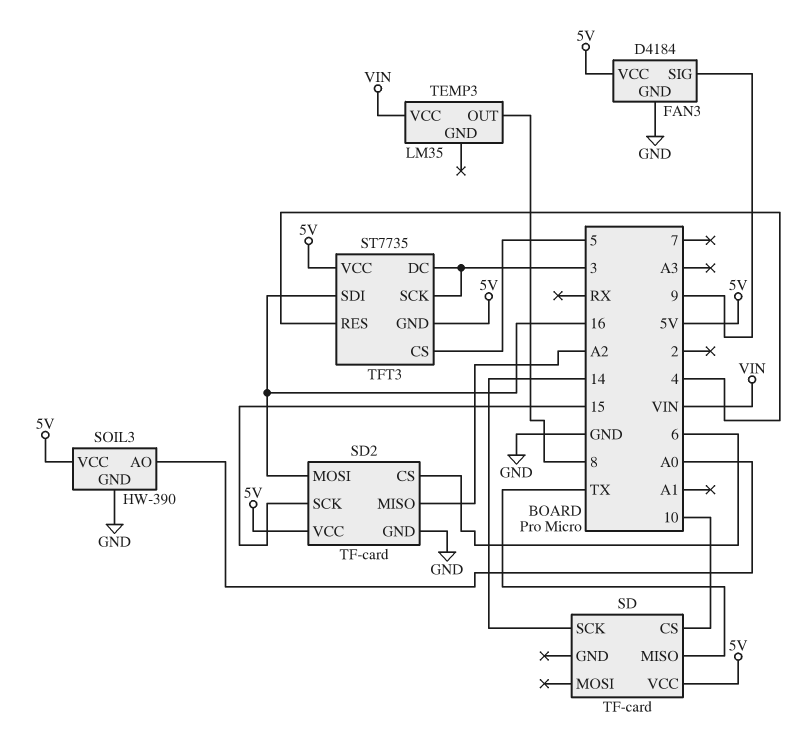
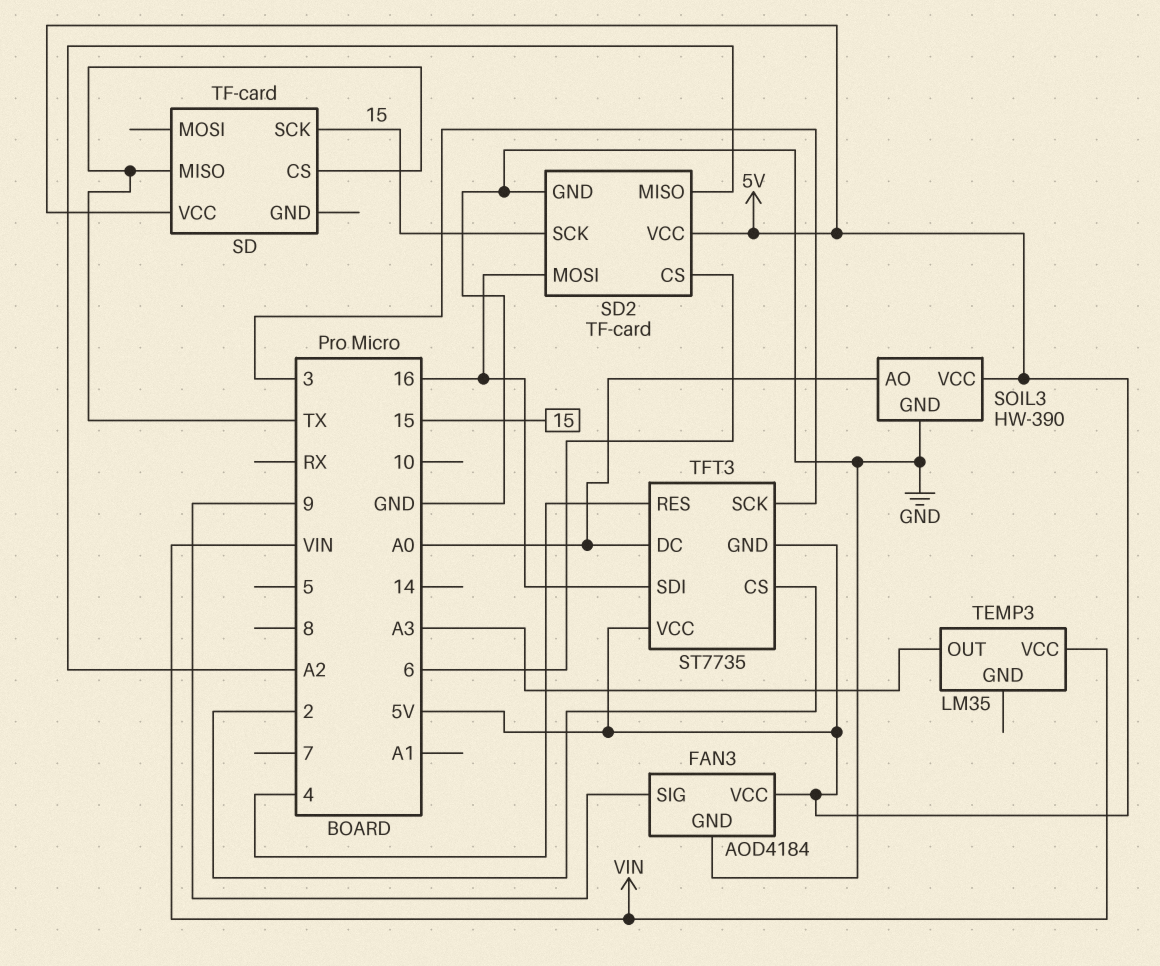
FAN3: D4184 -> AOD4184
SD pin CS: 10 -> TX
SD pin SCK: 14 -> 15
TEMP3 pin OUT: 8 -> A3
TFT3 pin CS: 5 -> 2
TFT3 pin DC: 3 -> A0

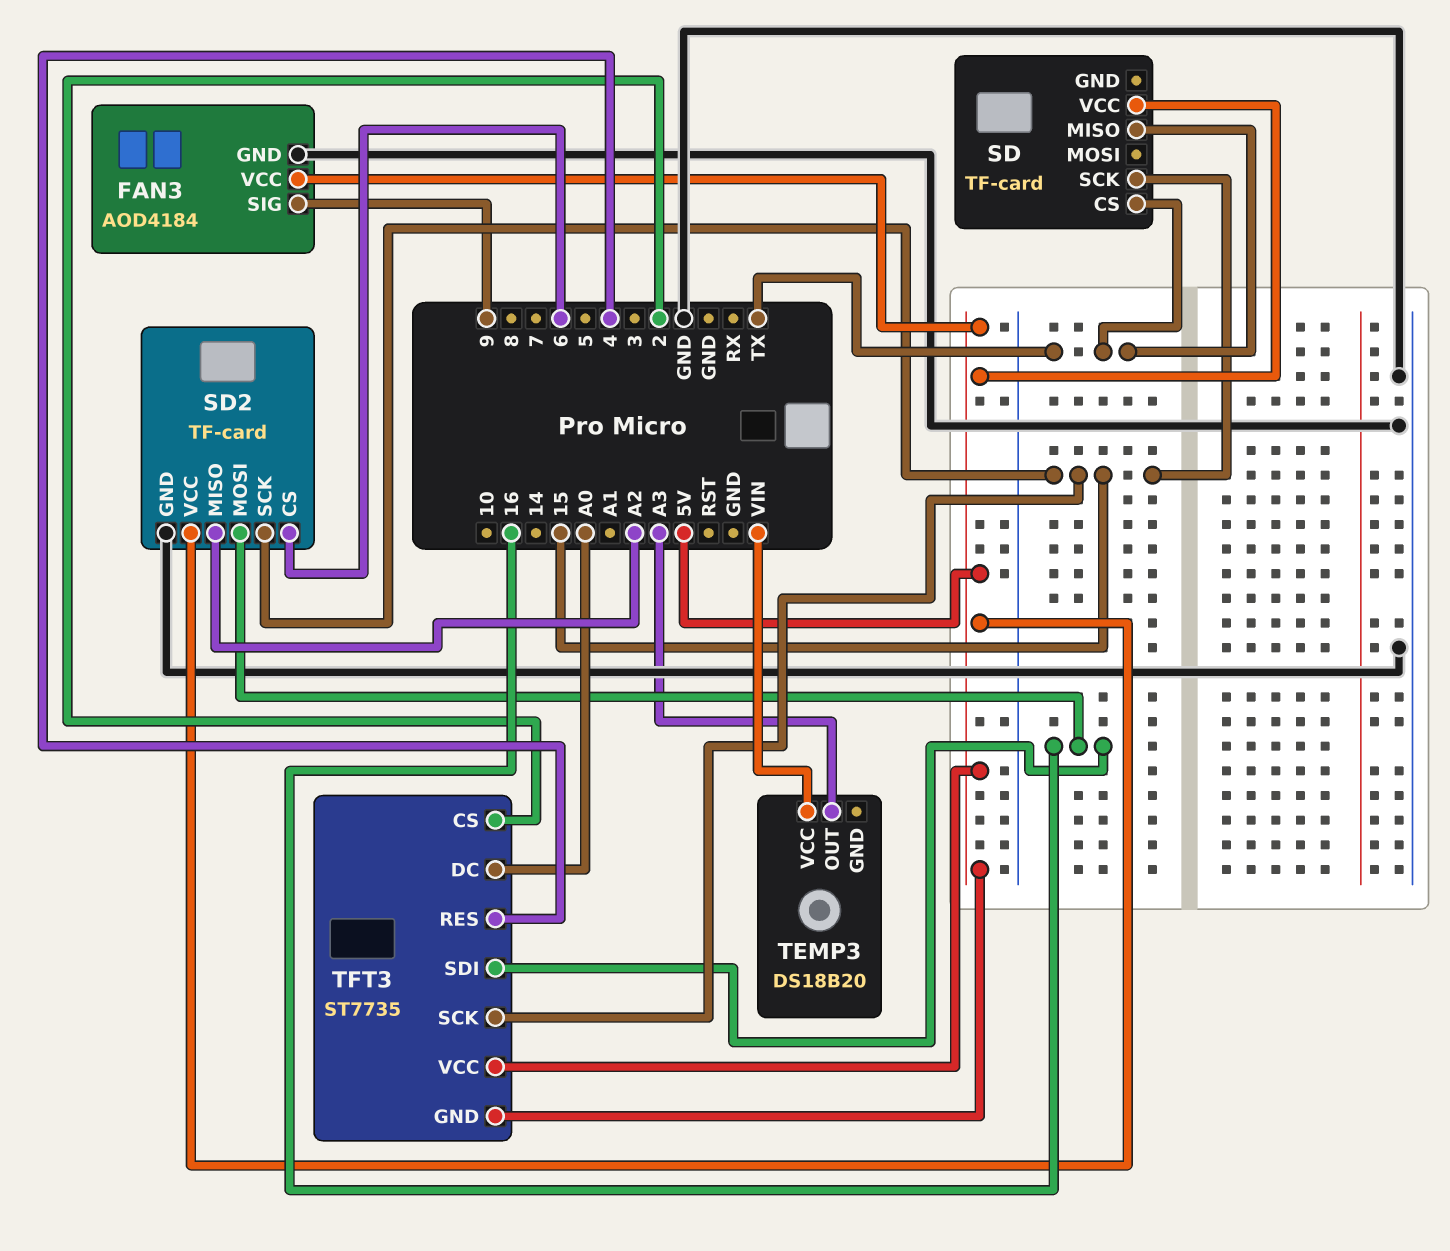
SOIL3: HW-390 -> none
SOIL3 pin AO: A0 -> none
SOIL3 pin GND: GND -> none
SOIL3 pin VCC: 5V -> none
TEMP3: LM35 -> DS18B20
TFT3 pin SCK: 3 -> 15

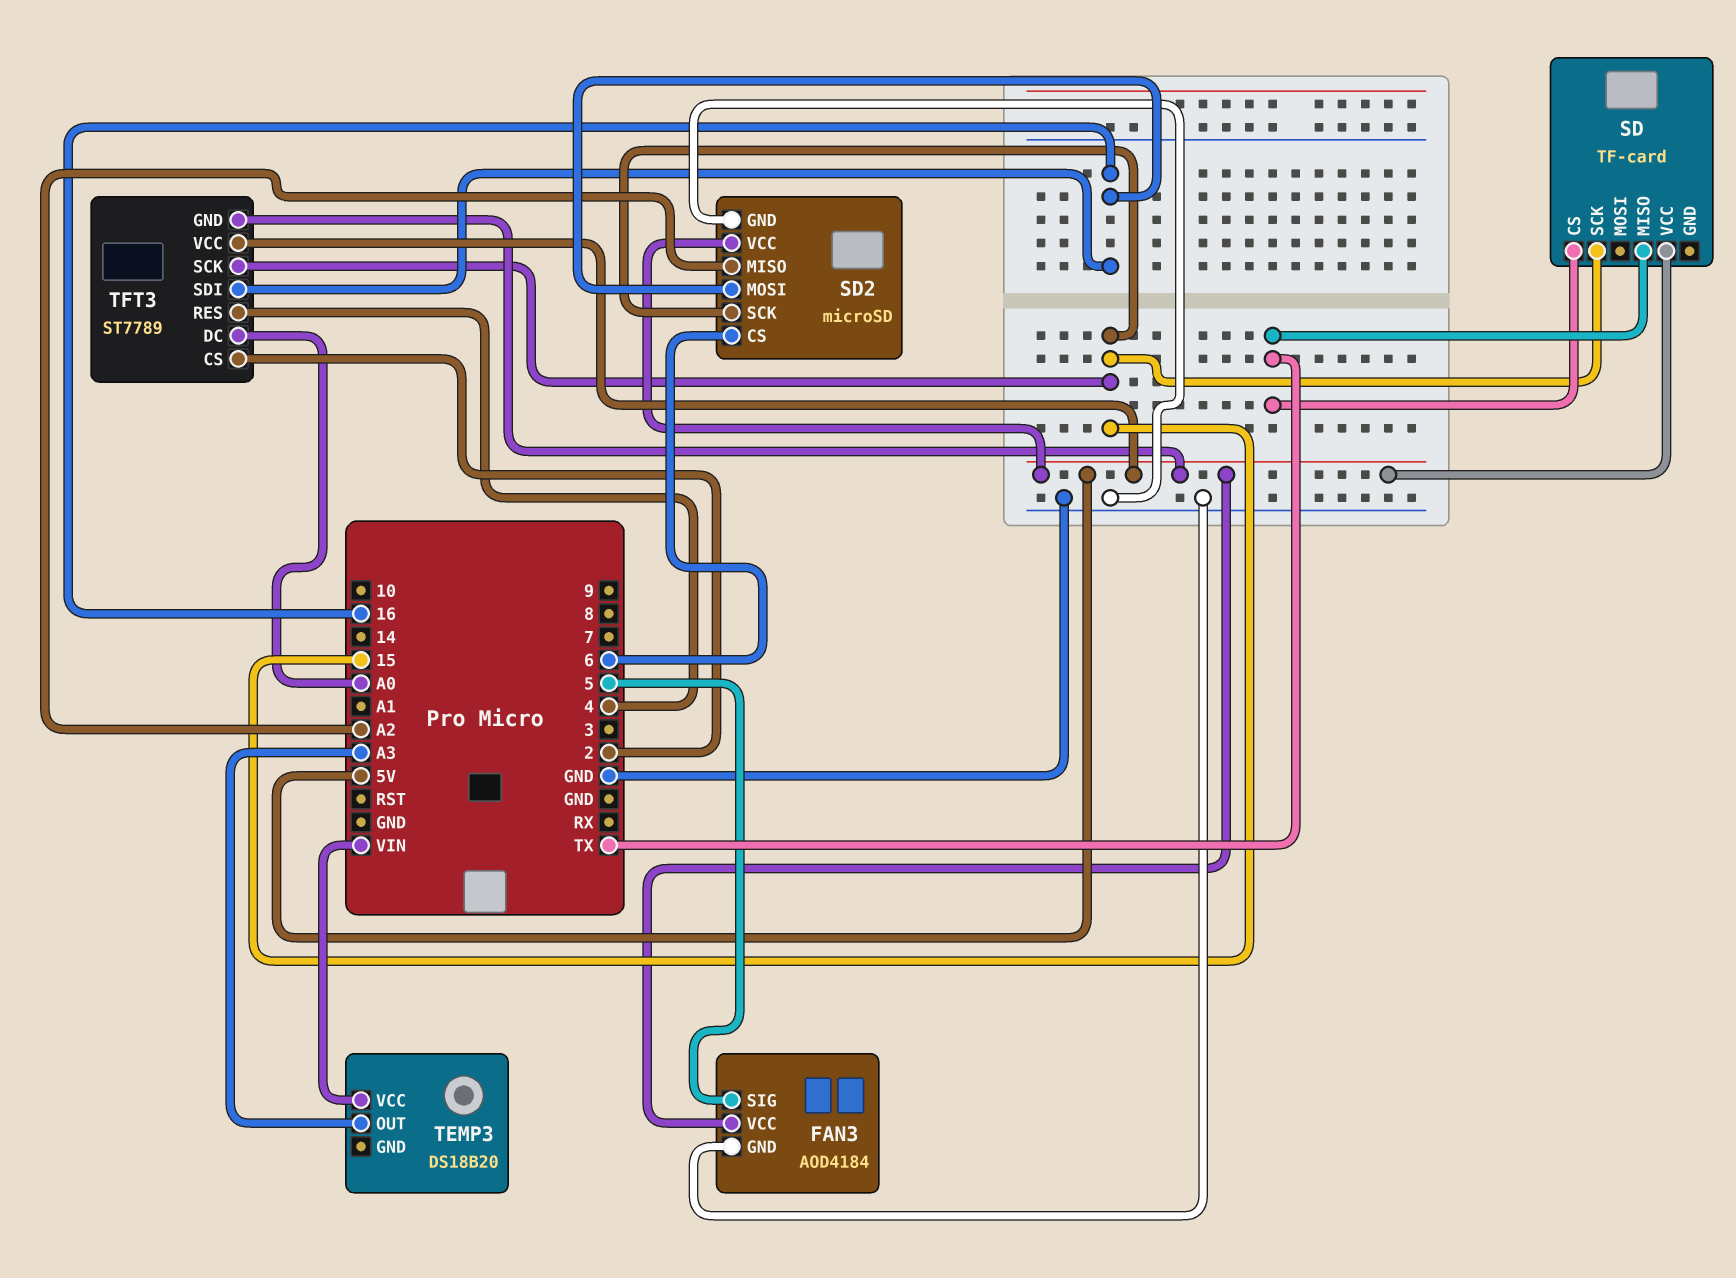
FAN3 pin SIG: 9 -> 5
SD2: TF-card -> microSD
TFT3: ST7735 -> ST7789

